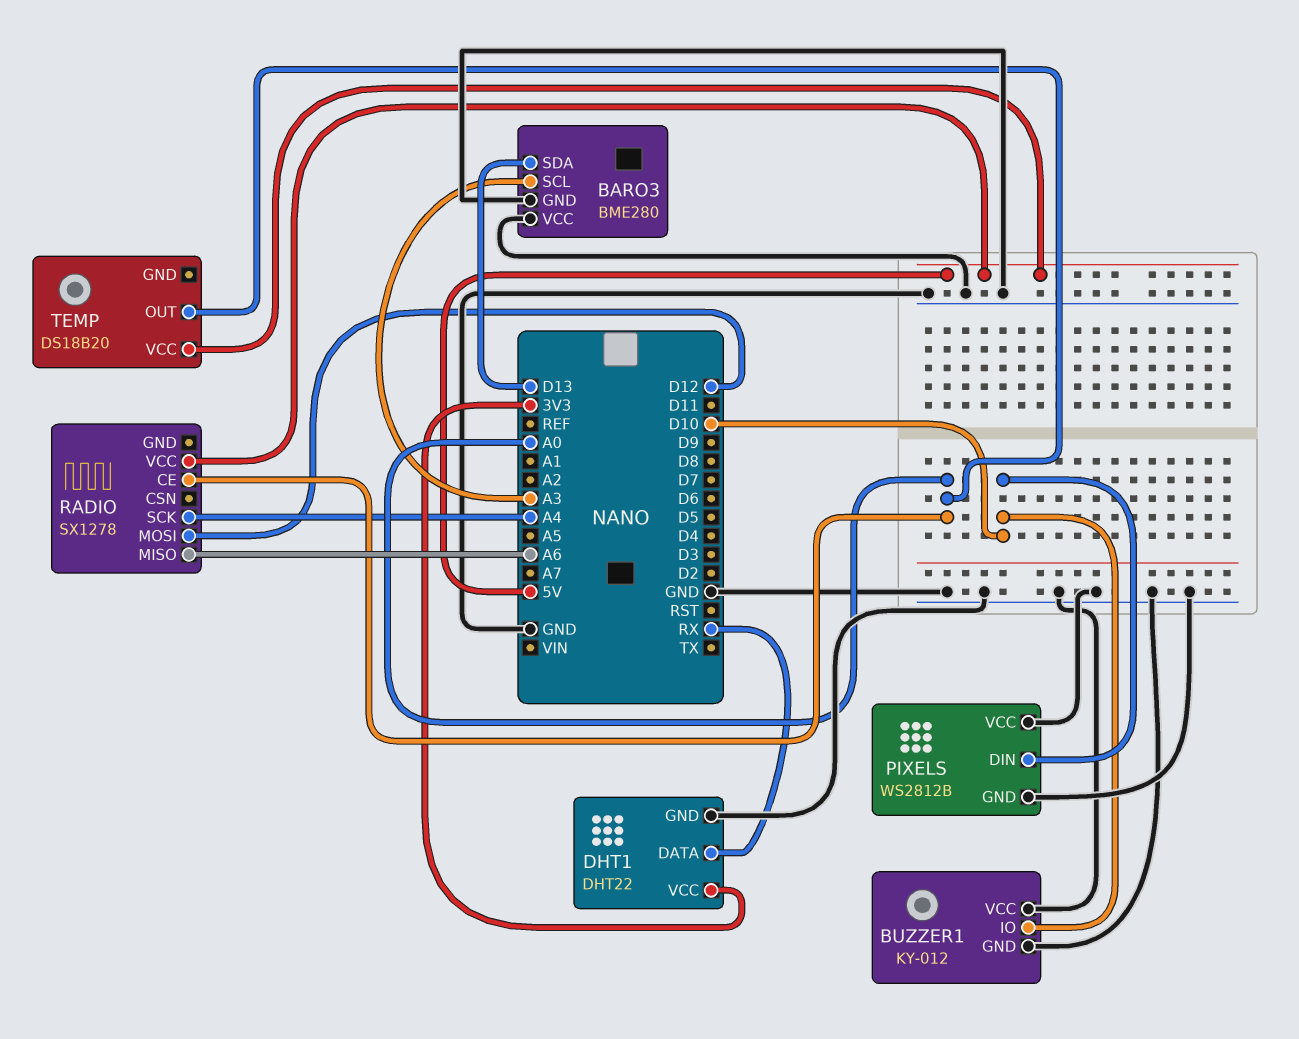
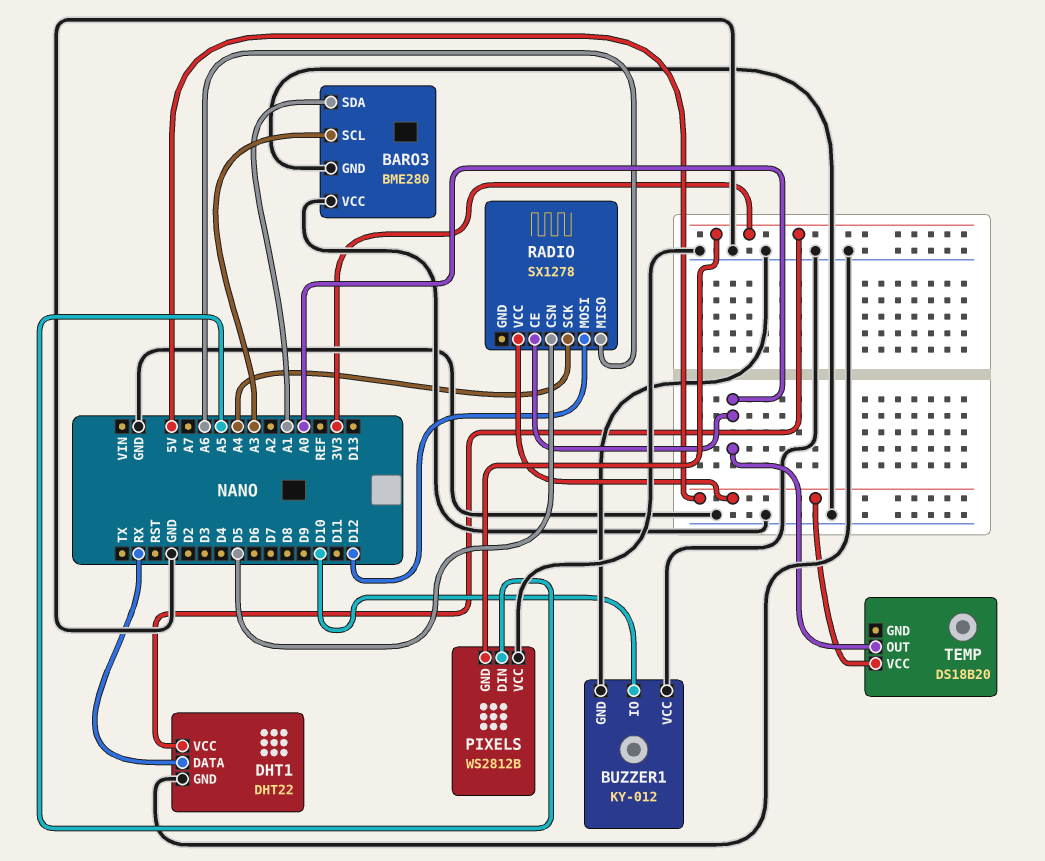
BARO3 pin SDA: D13 -> A1
PIXELS pin DIN: D10 -> A5
PIXELS pin GND: GND -> 3V3
RADIO pin CSN: none -> D5

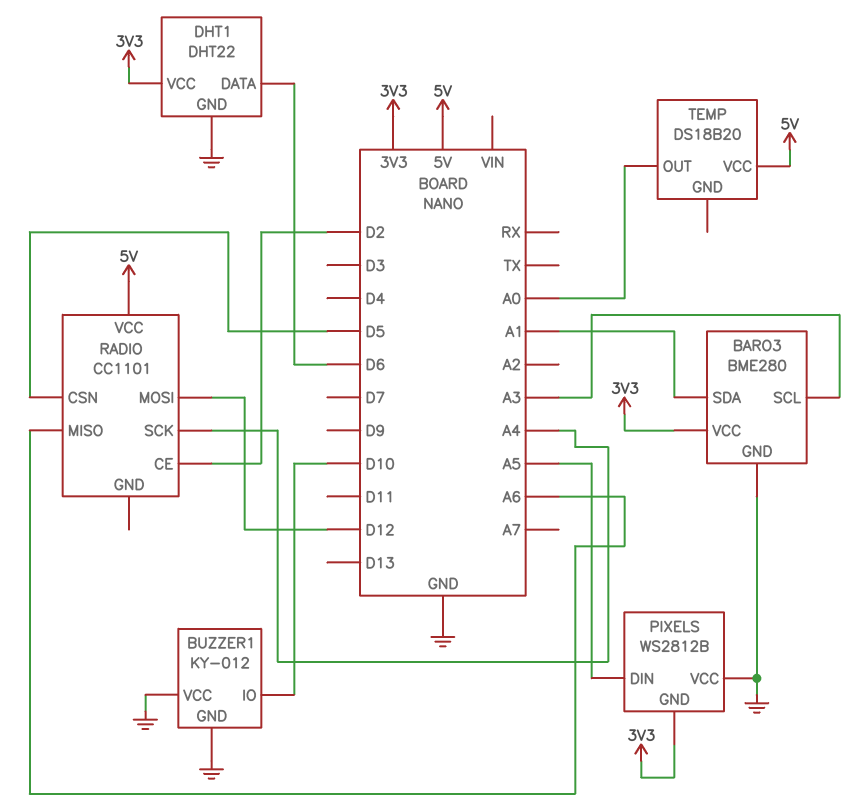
BARO3 pin VCC: GND -> 3V3
DHT1 pin DATA: RX -> D6
RADIO: SX1278 -> CC1101
RADIO pin CE: A0 -> D2

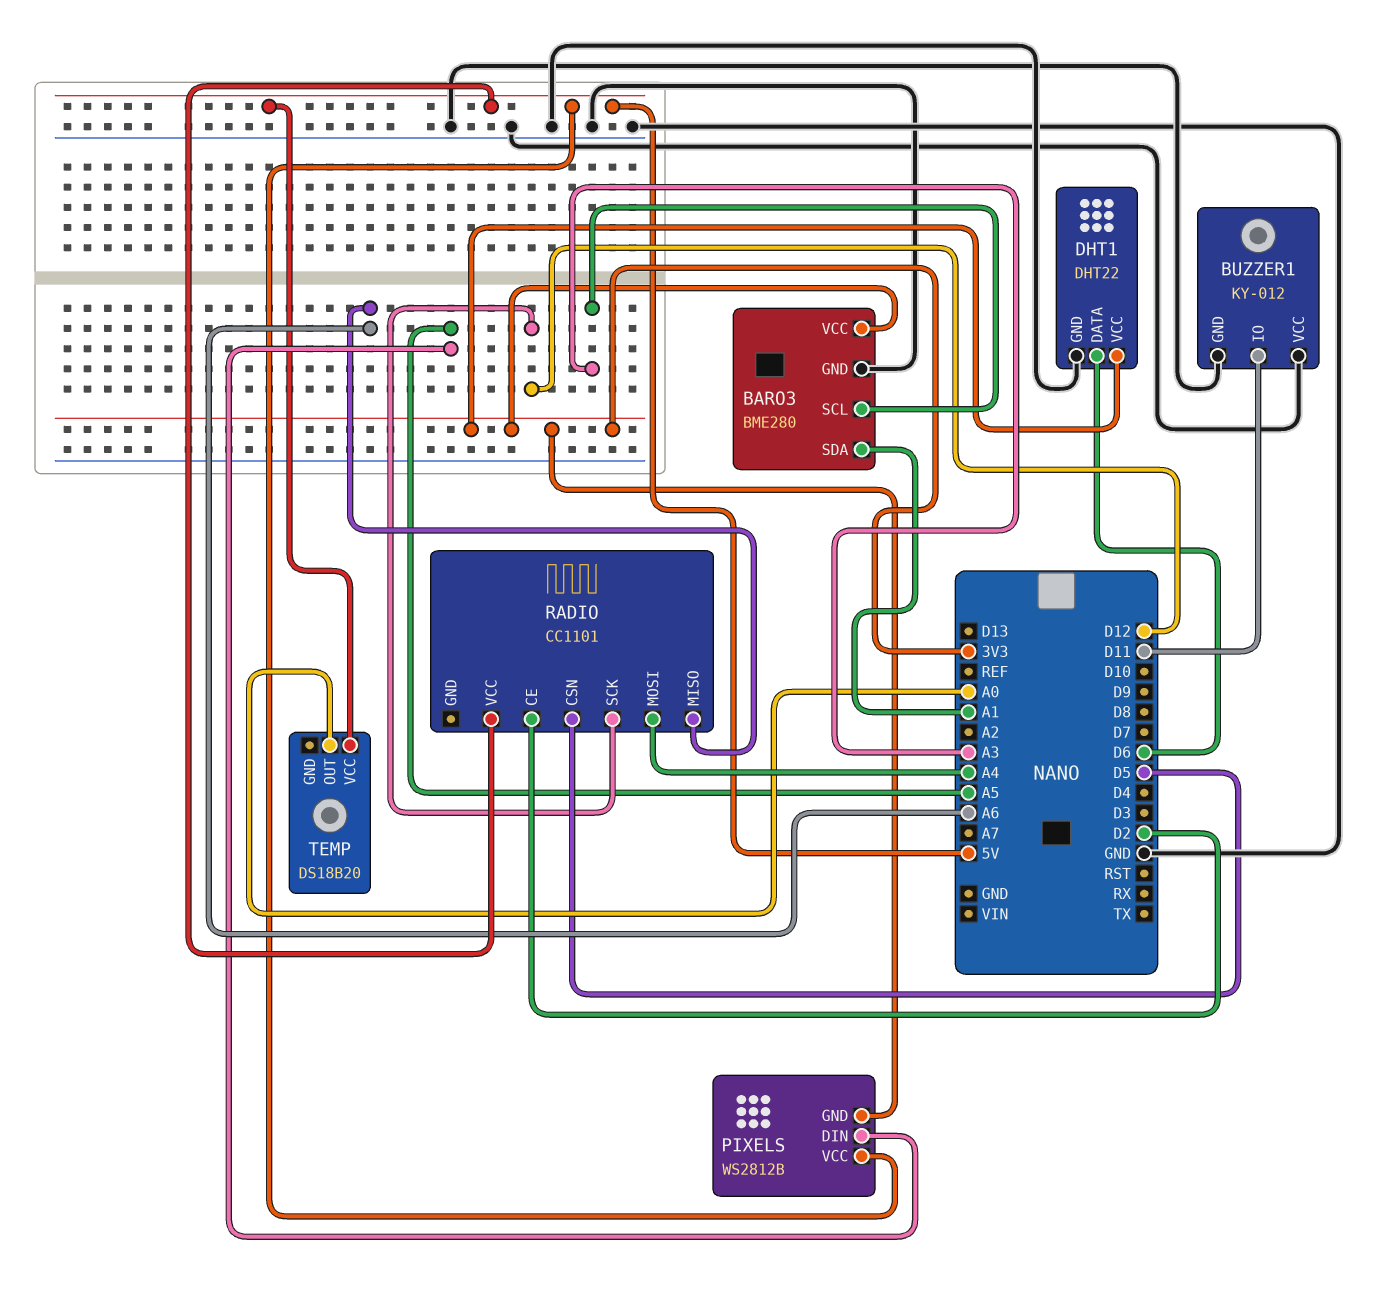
BUZZER1 pin IO: D10 -> D11
PIXELS pin VCC: GND -> 5V
RADIO pin MOSI: D12 -> A4
RADIO pin SCK: A4 -> D12

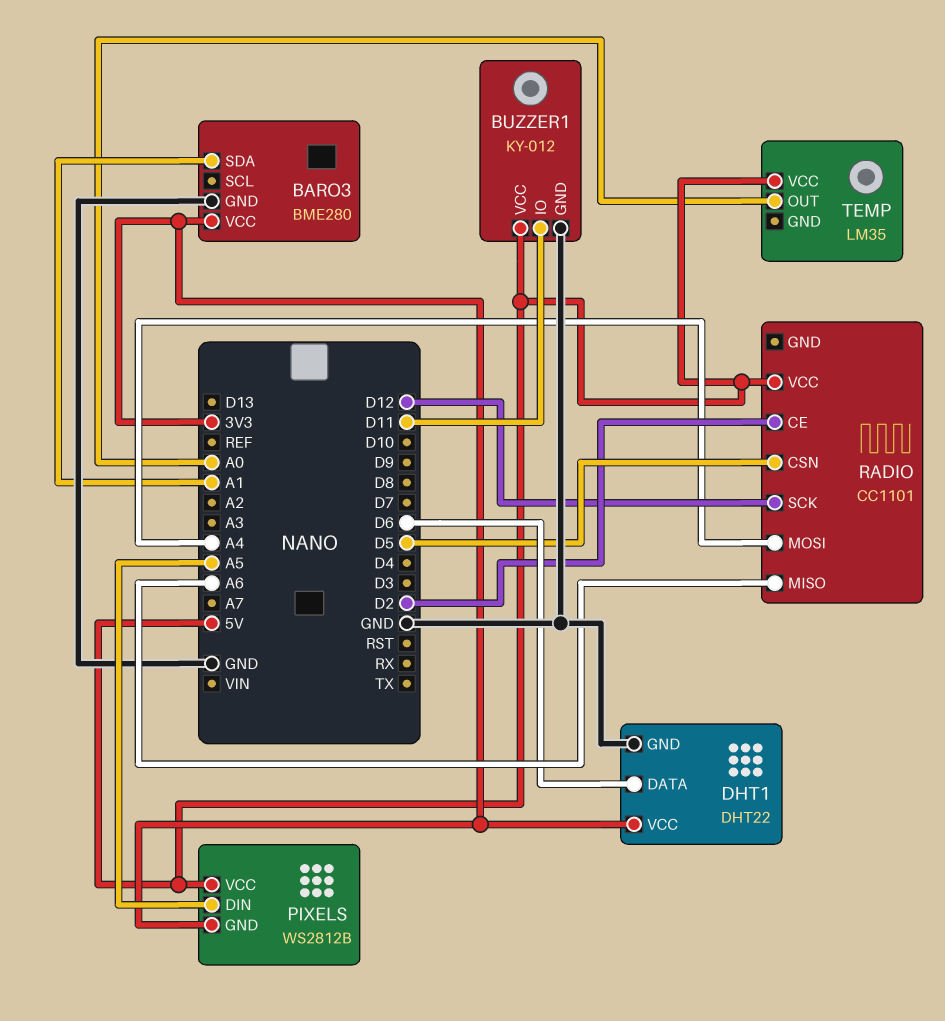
BARO3 pin SCL: A3 -> none
BUZZER1 pin VCC: GND -> 5V
TEMP: DS18B20 -> LM35

